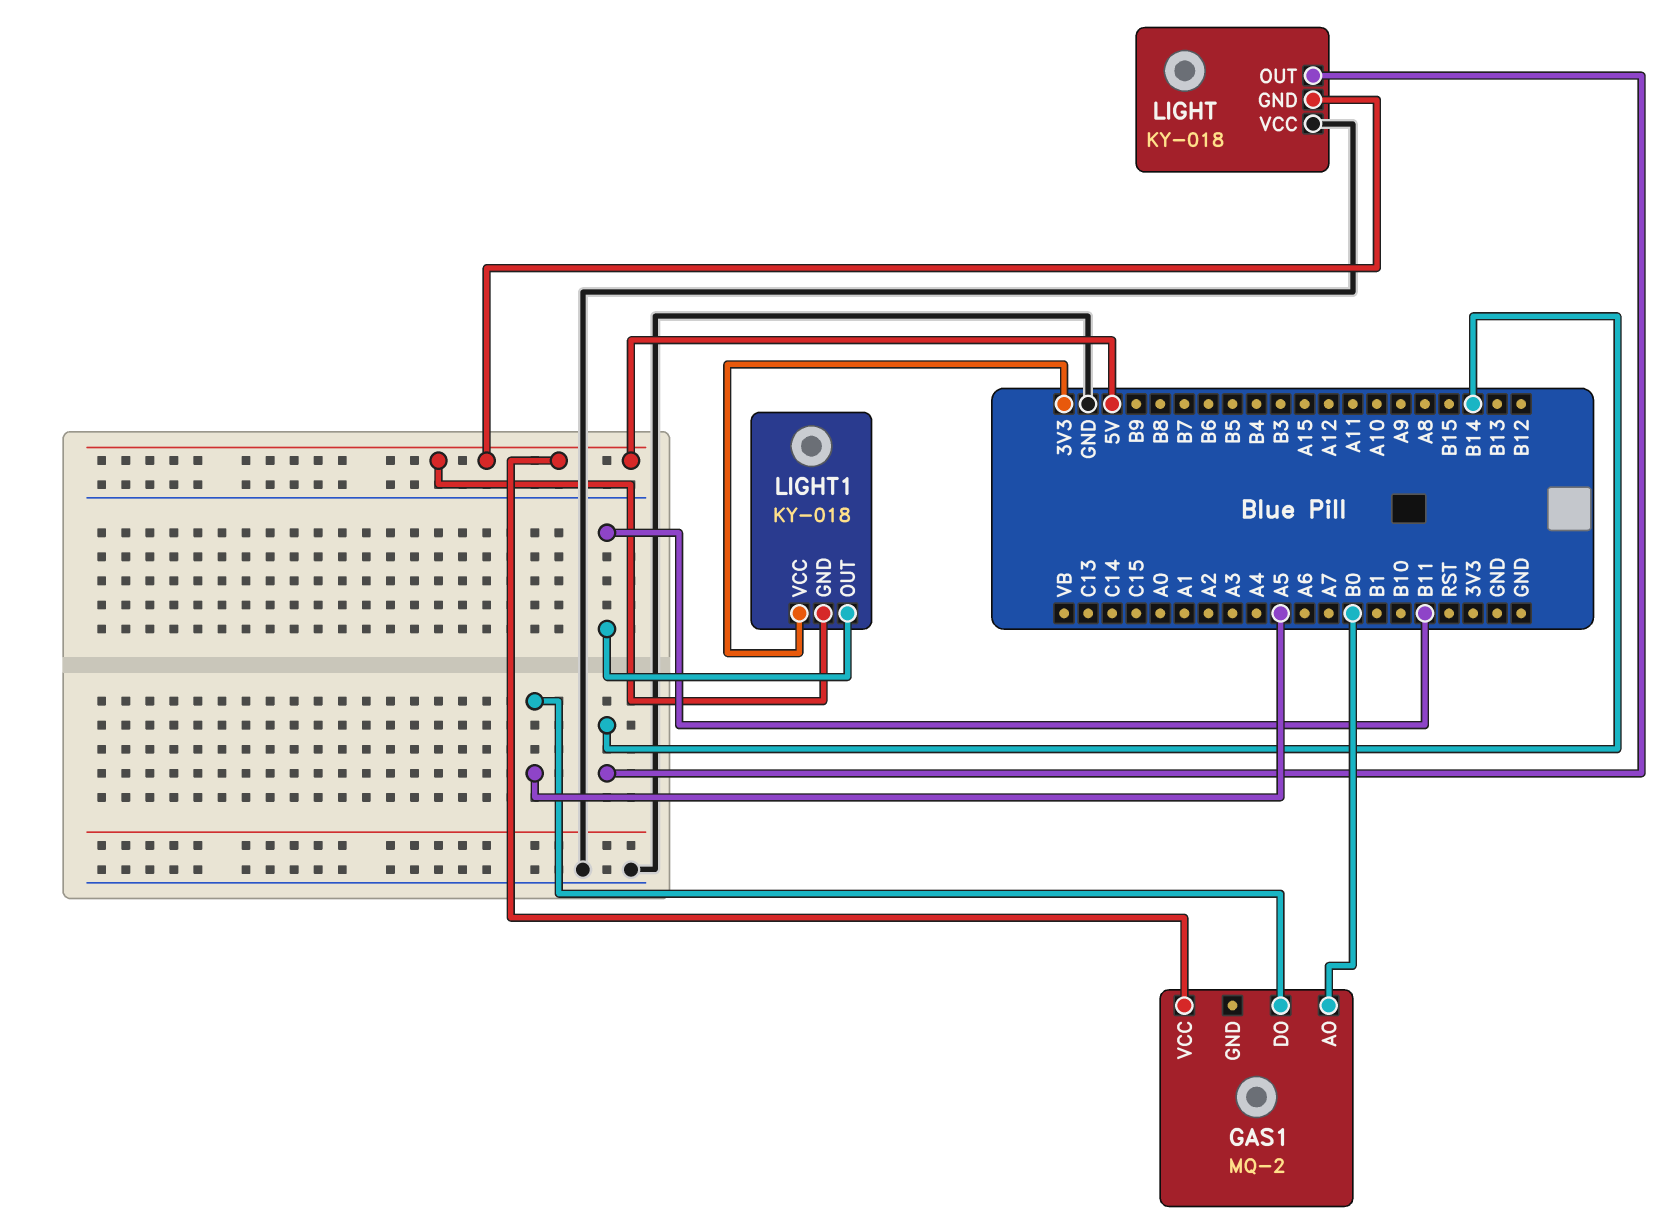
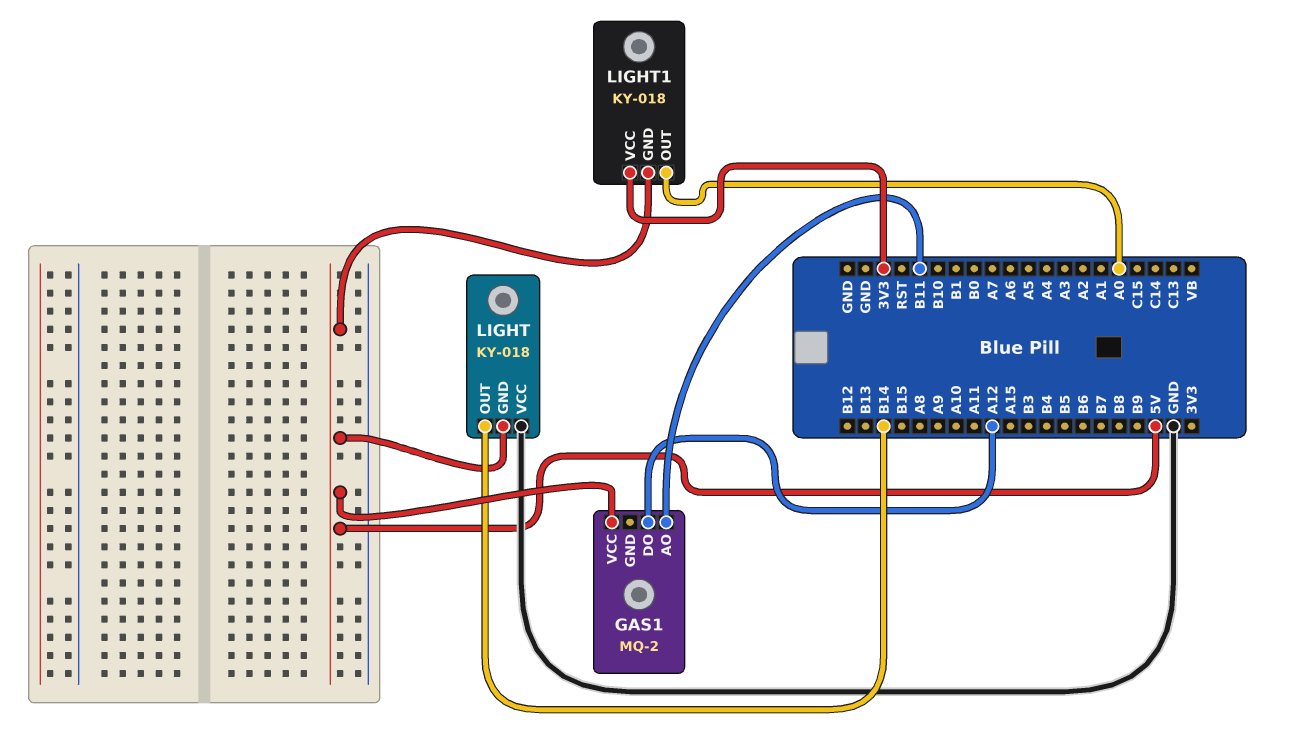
GAS1 pin AO: B0 -> B11
GAS1 pin DO: A5 -> A12
LIGHT1 pin OUT: B11 -> A0

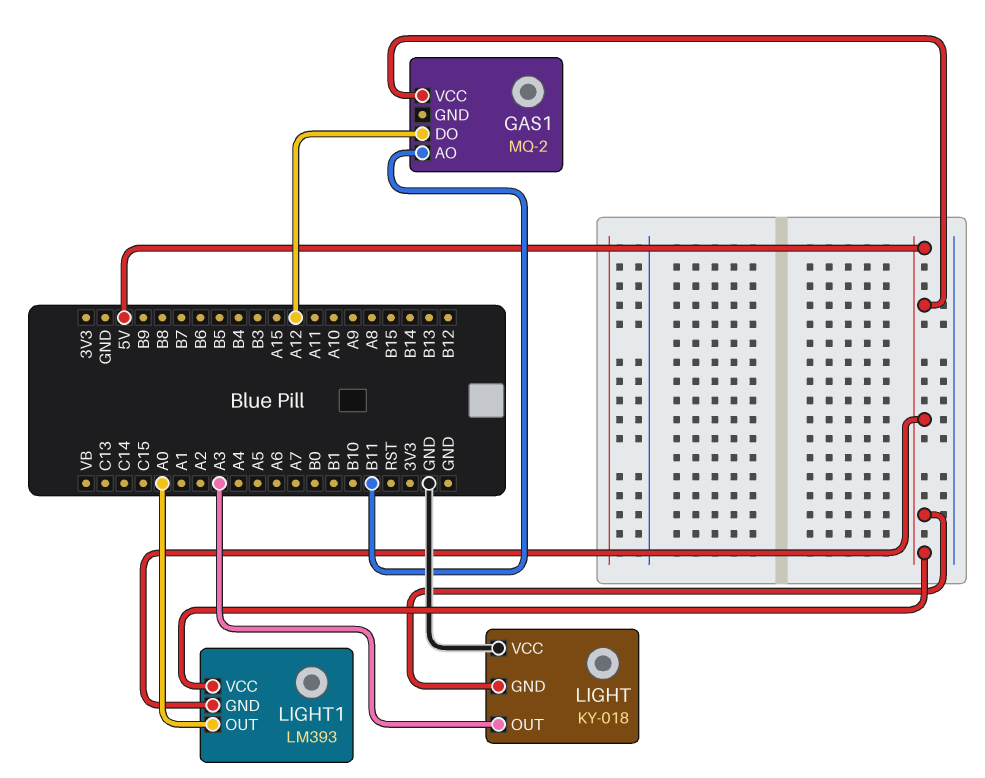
LIGHT pin OUT: B14 -> A3
LIGHT1: KY-018 -> LM393
LIGHT1 pin VCC: 3V3 -> 5V

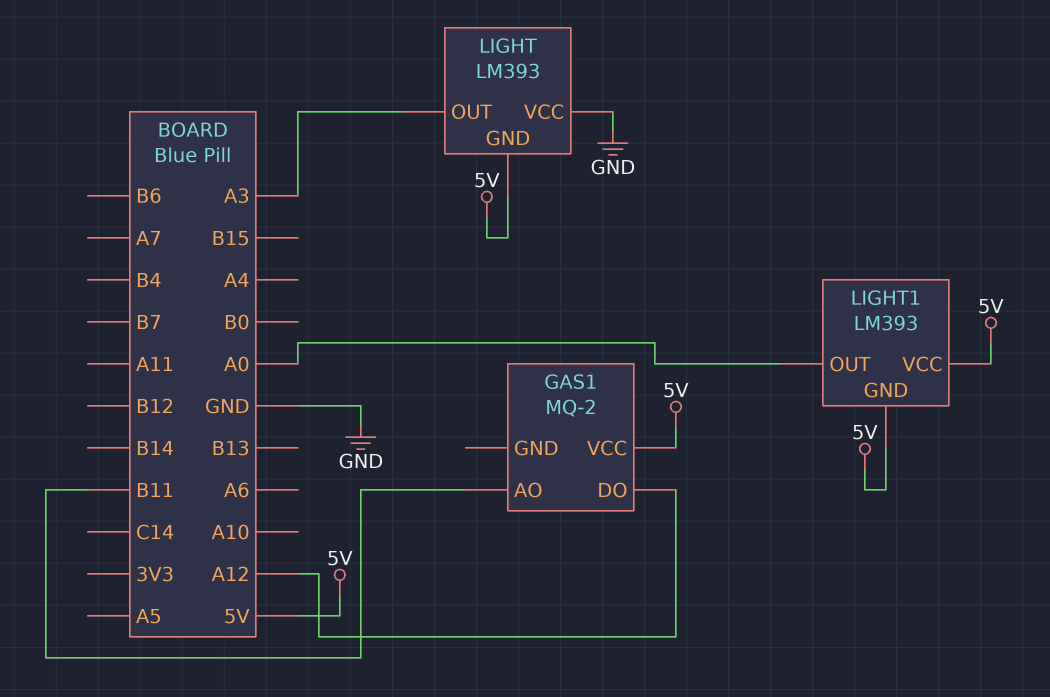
LIGHT: KY-018 -> LM393

